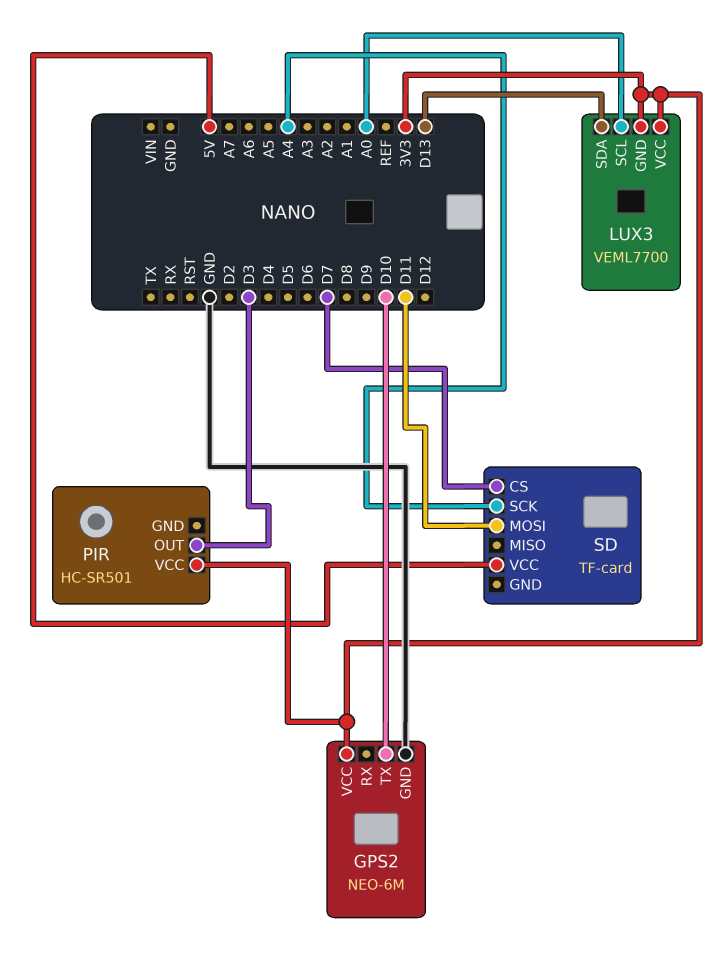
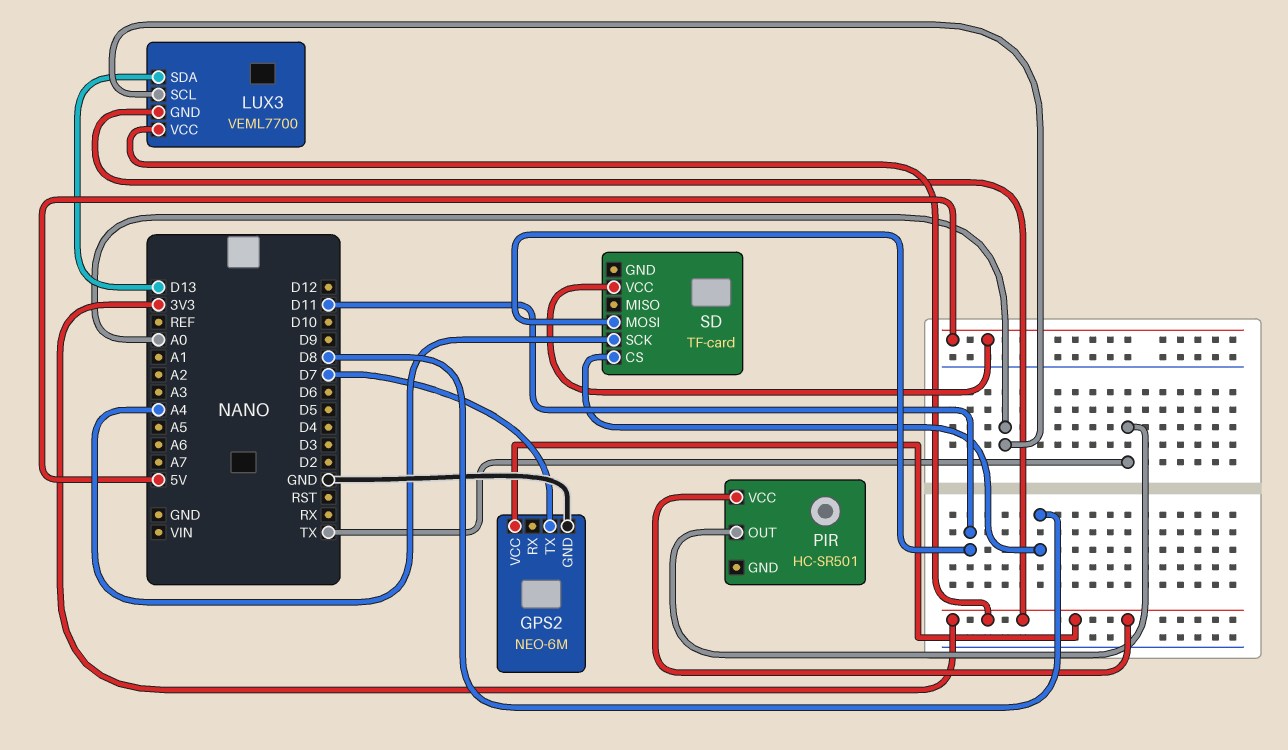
GPS2 pin TX: D10 -> D7
PIR pin OUT: D3 -> TX
SD pin CS: D7 -> D8

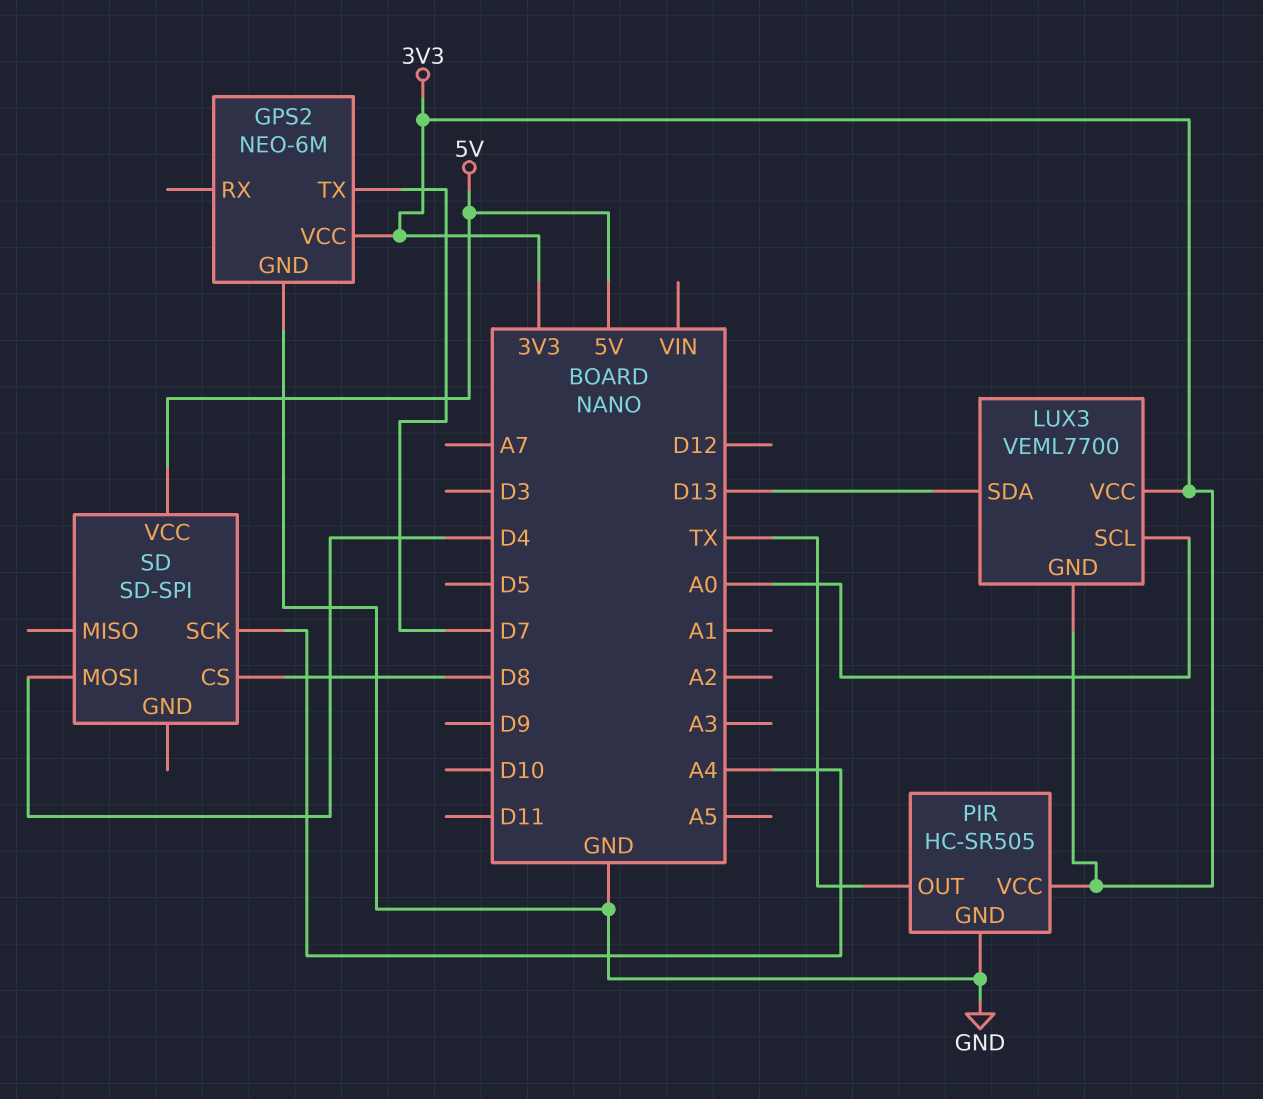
PIR: HC-SR501 -> HC-SR505
PIR pin GND: none -> GND
SD: TF-card -> SD-SPI
SD pin MOSI: D11 -> D4

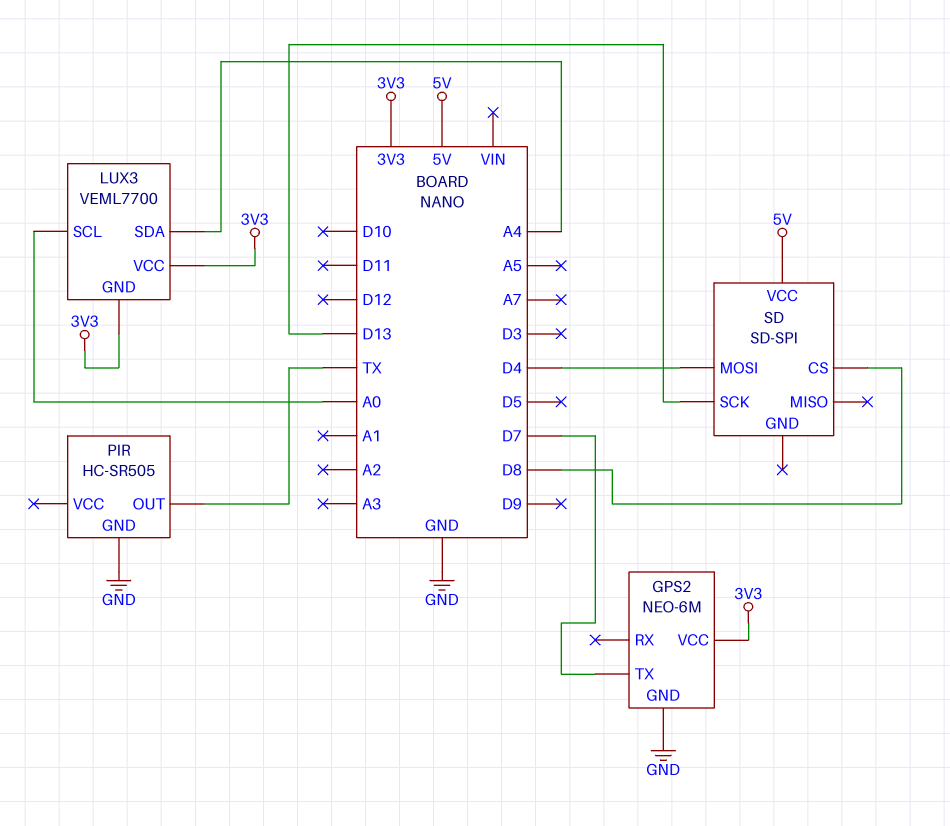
LUX3 pin SDA: D13 -> A4
PIR pin VCC: 3V3 -> none
SD pin SCK: A4 -> D13

